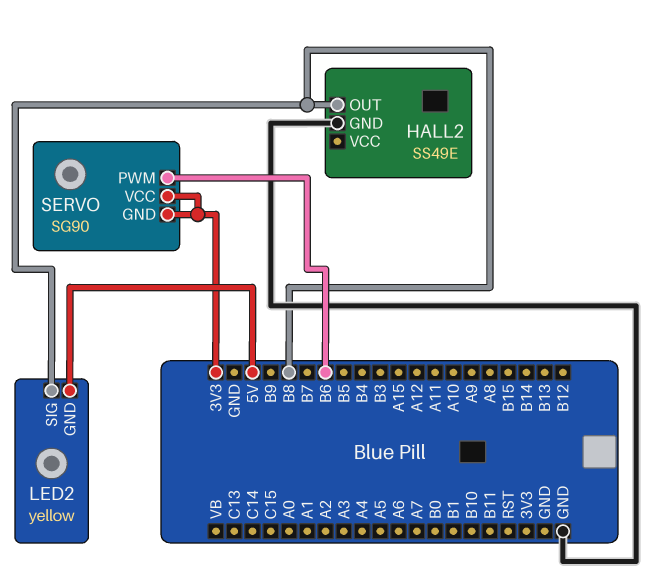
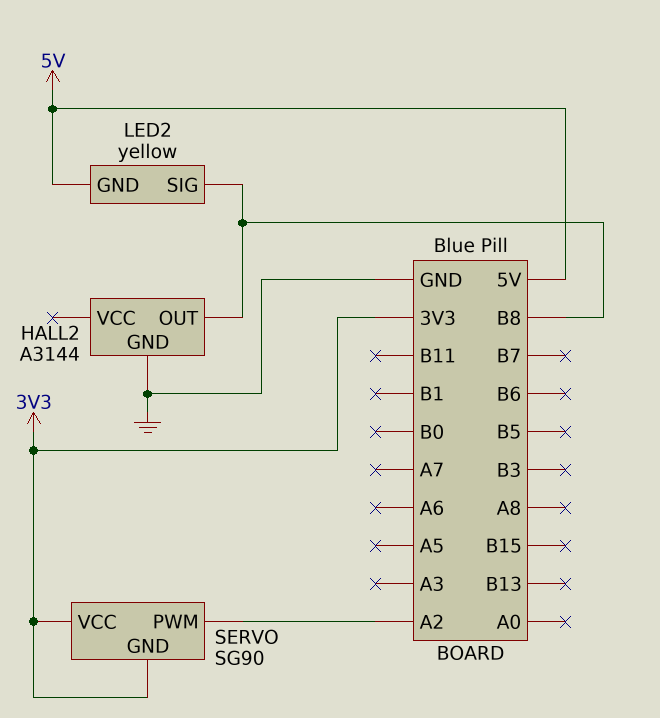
HALL2: SS49E -> A3144
SERVO pin PWM: B6 -> A2

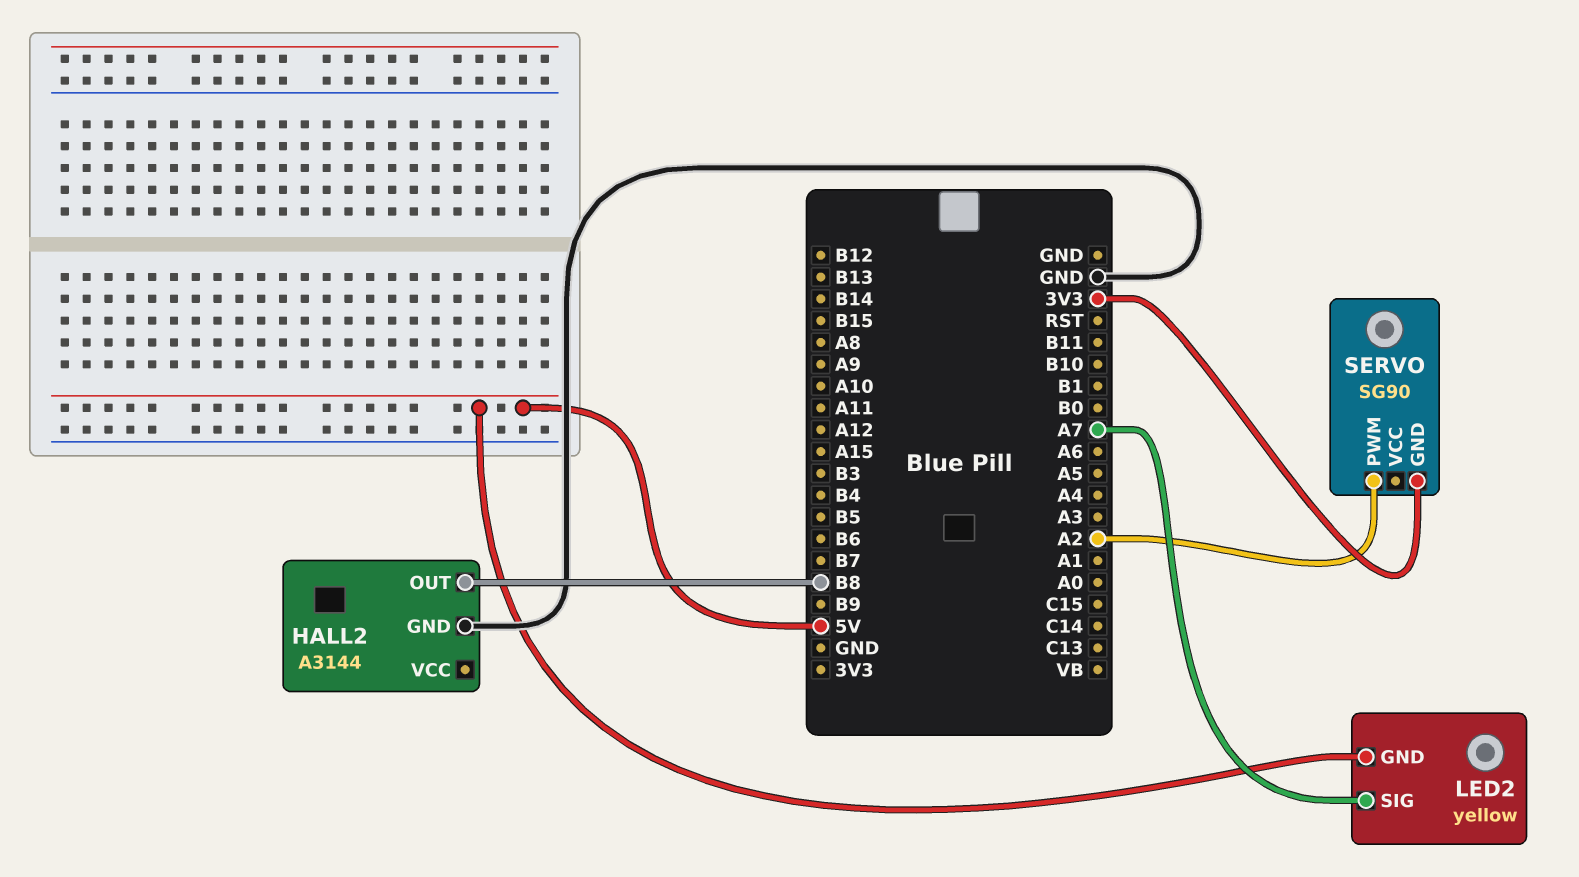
LED2 pin SIG: B8 -> A7
SERVO pin VCC: 3V3 -> none

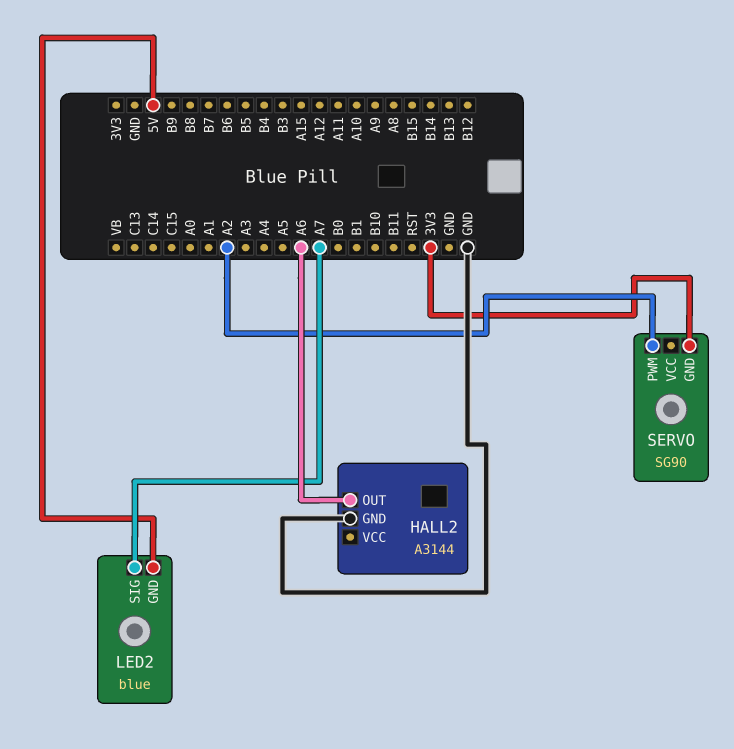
HALL2 pin OUT: B8 -> A6
LED2: yellow -> blue

